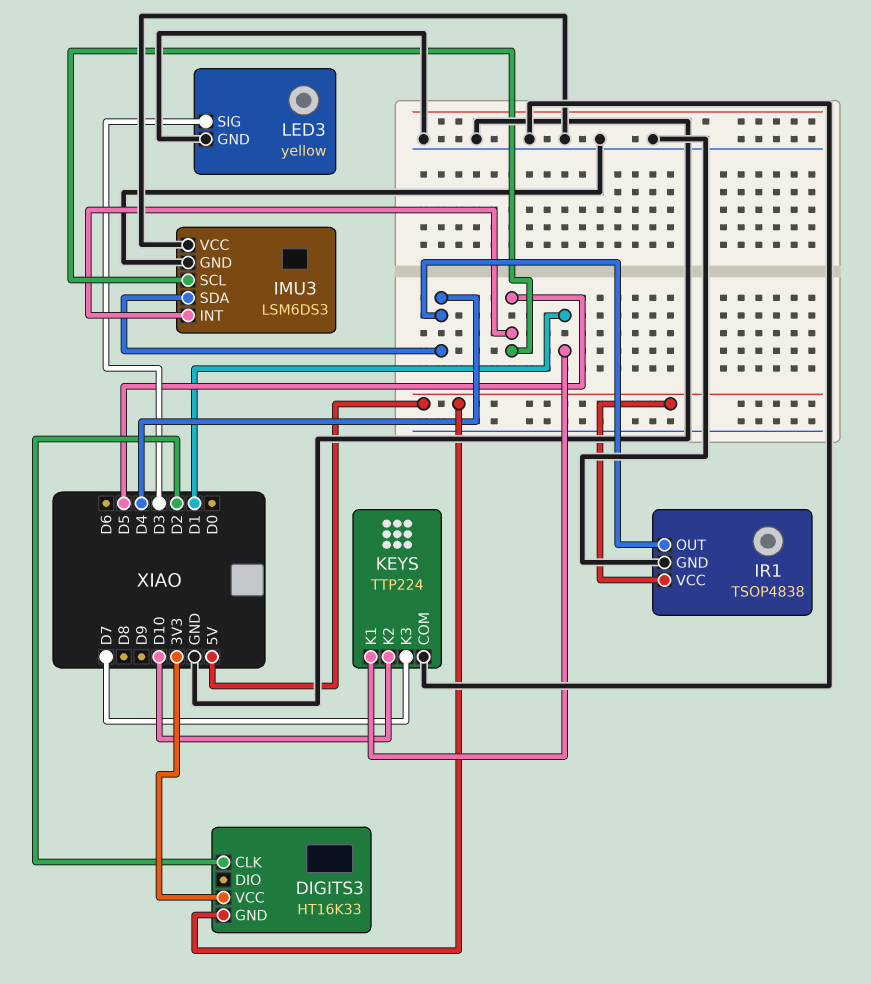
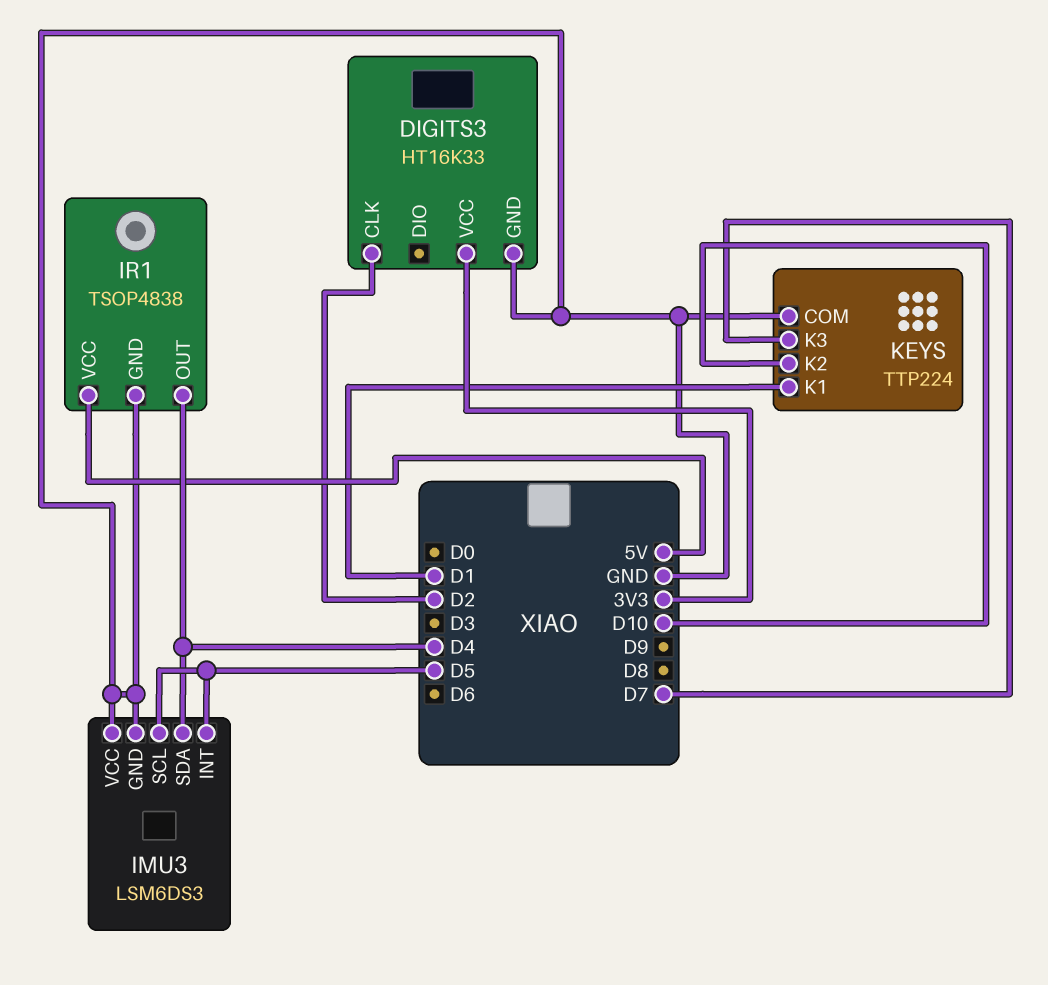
DIGITS3 pin GND: 5V -> GND
LED3: yellow -> none
LED3 pin GND: GND -> none
LED3 pin SIG: D3 -> none

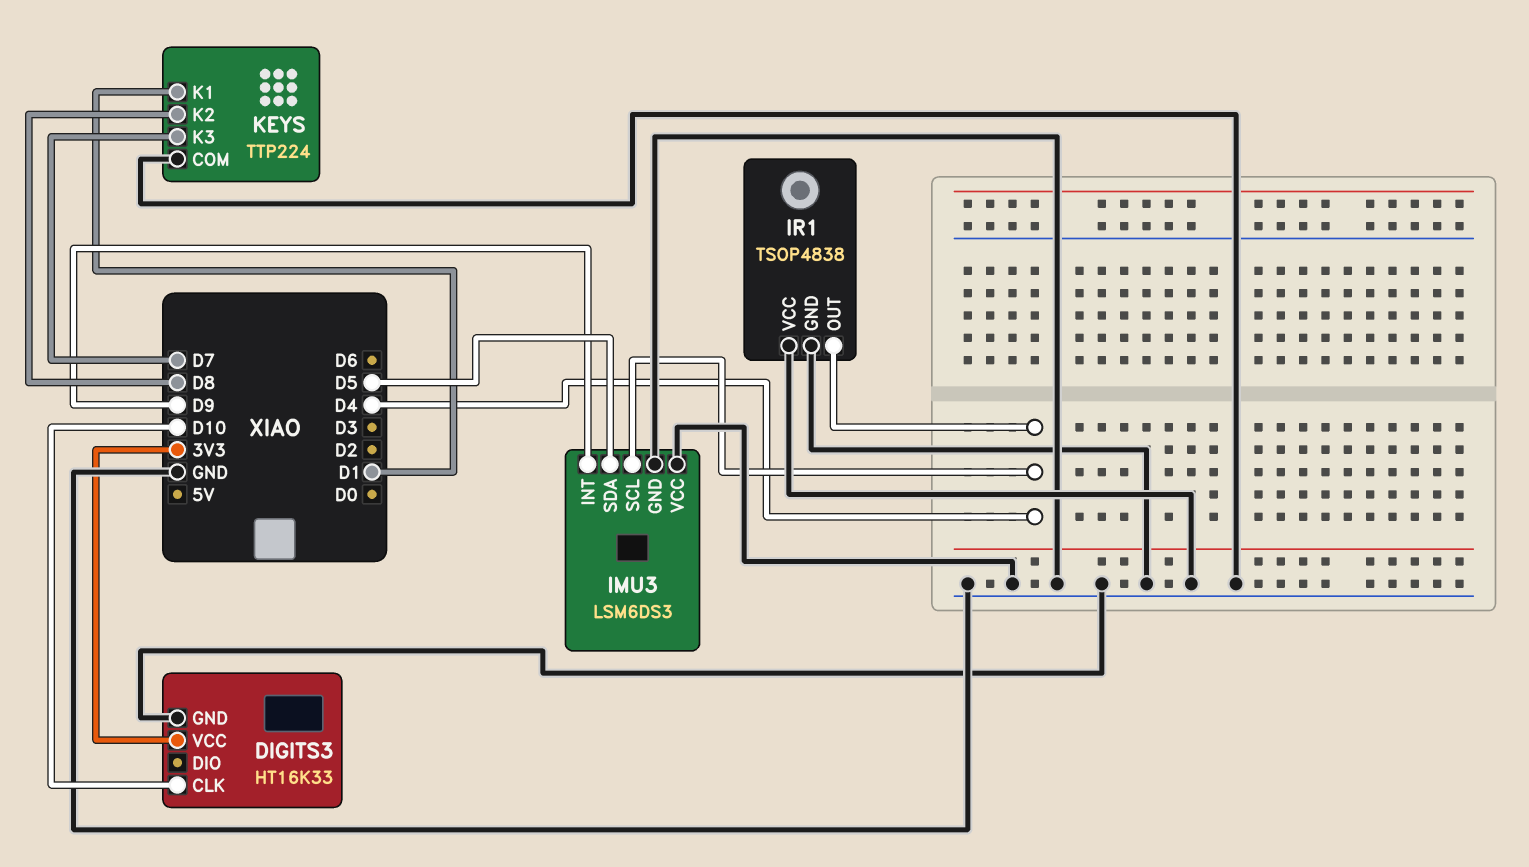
DIGITS3 pin CLK: D2 -> D10
IMU3 pin INT: D5 -> D9
IMU3 pin SCL: D5 -> D4
IMU3 pin SDA: D4 -> D5
IR1 pin VCC: 5V -> GND
KEYS pin K2: D10 -> D8

